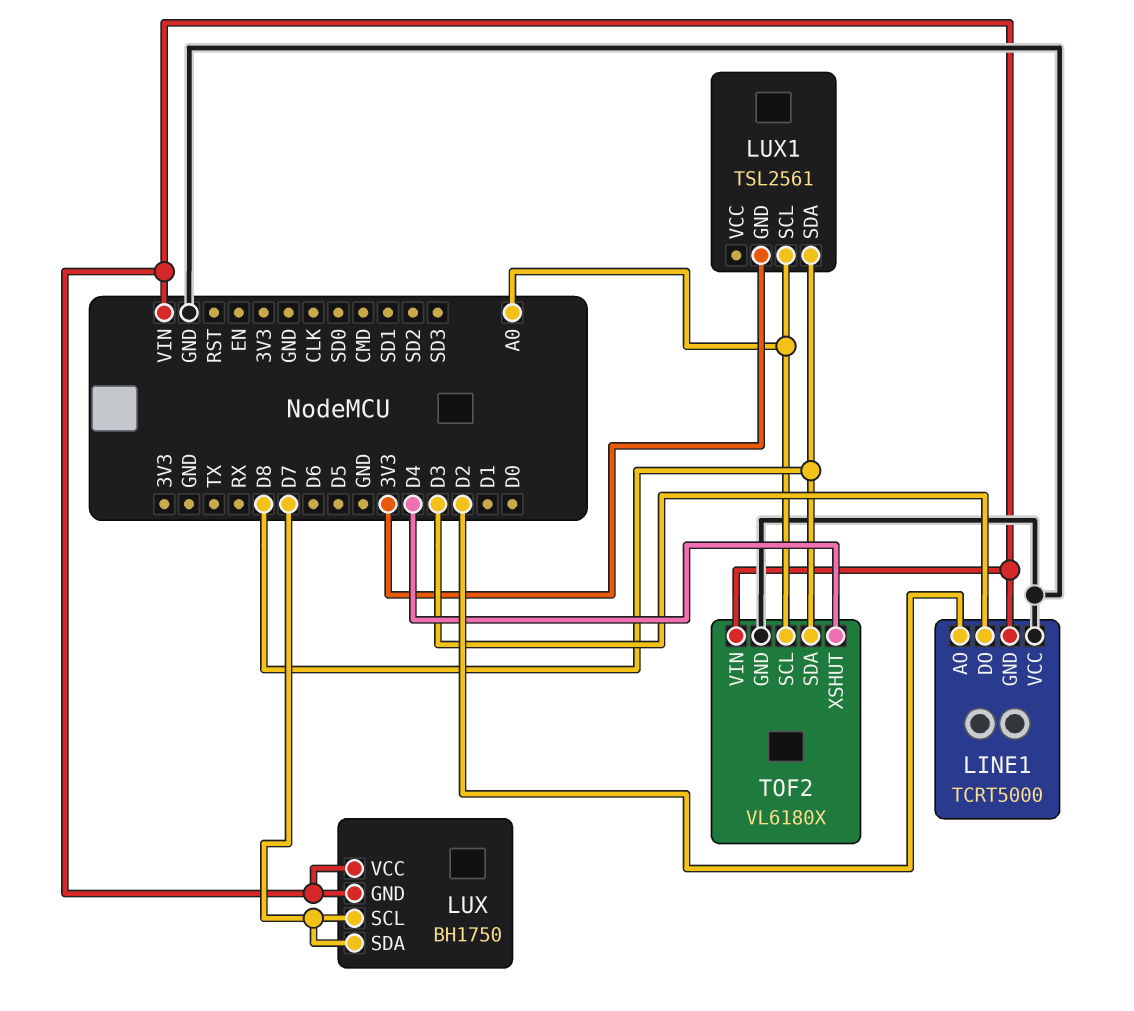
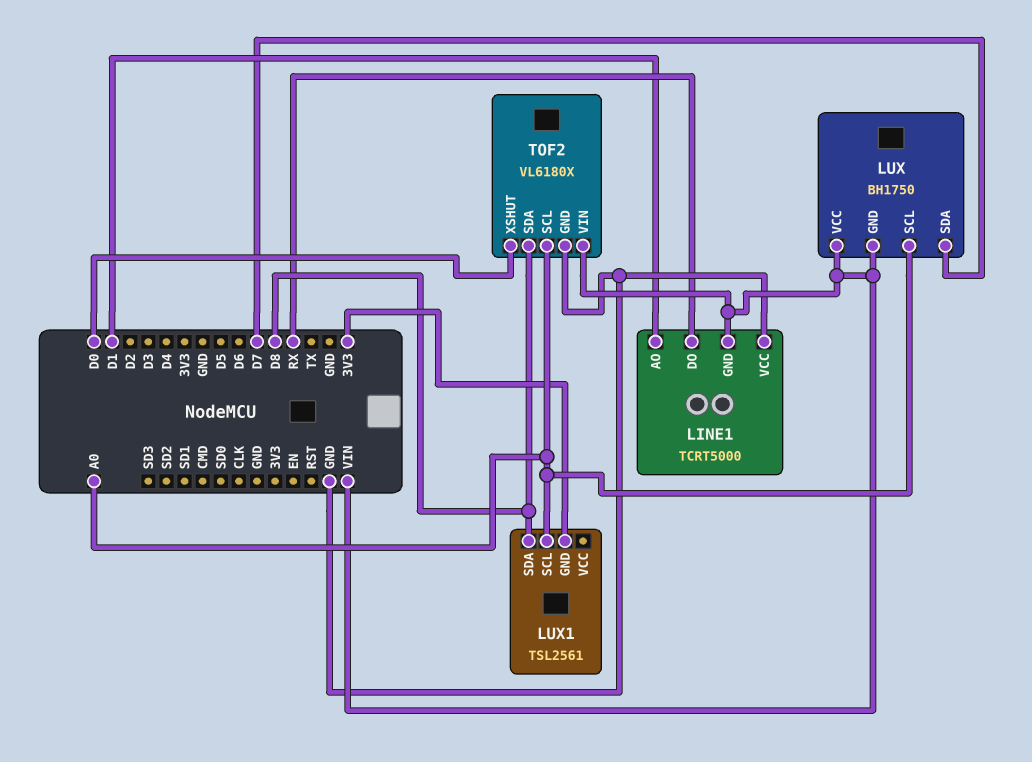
LINE1 pin AO: D2 -> D1
LINE1 pin DO: D3 -> RX
LUX pin SCL: D7 -> A0
TOF2 pin XSHUT: D4 -> D0

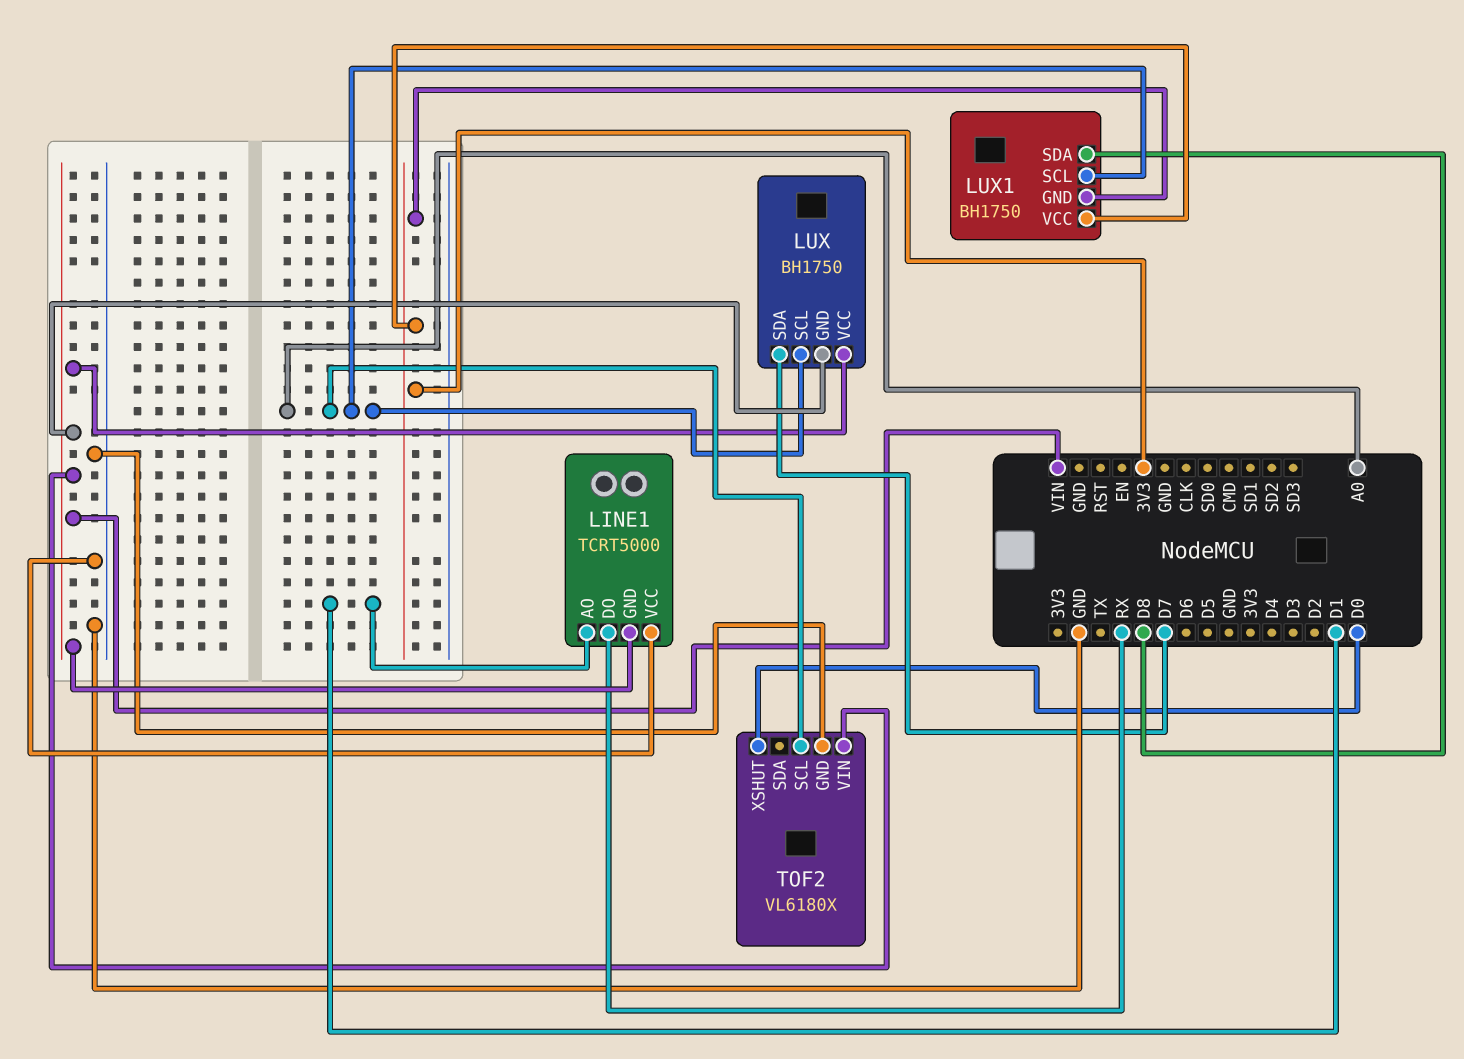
LUX1: TSL2561 -> BH1750
LUX1 pin VCC: none -> 3V3
TOF2 pin SDA: D8 -> none

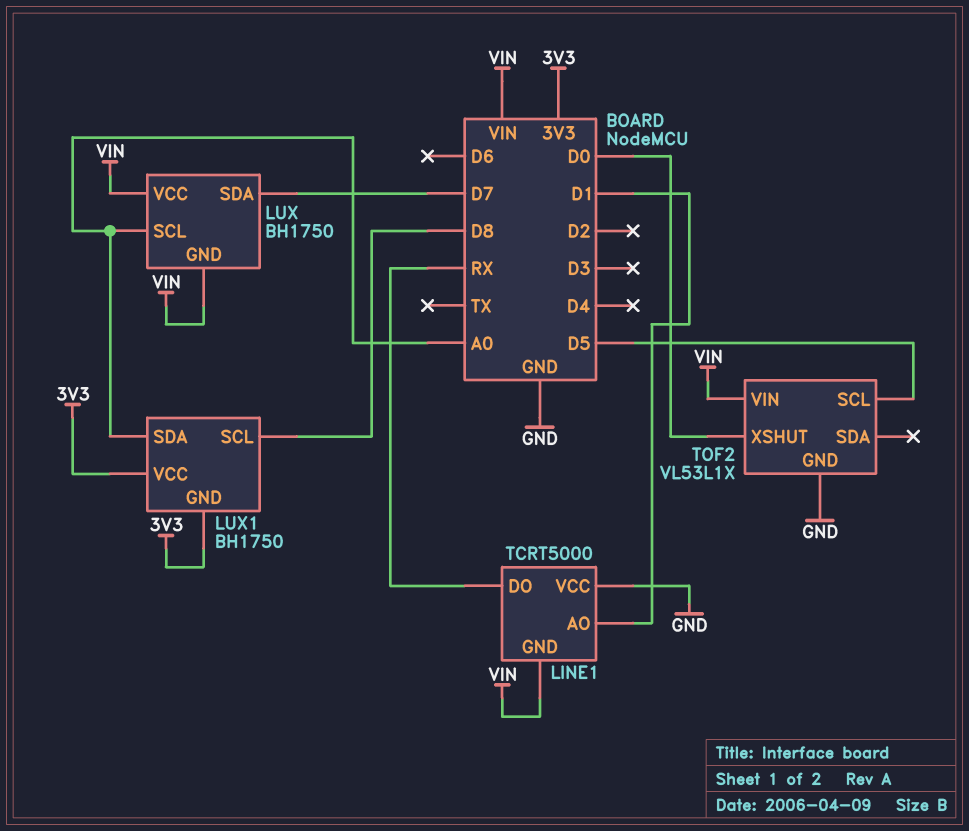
LUX1 pin SCL: A0 -> D8
LUX1 pin SDA: D8 -> A0
TOF2: VL6180X -> VL53L1X
TOF2 pin SCL: A0 -> D5

